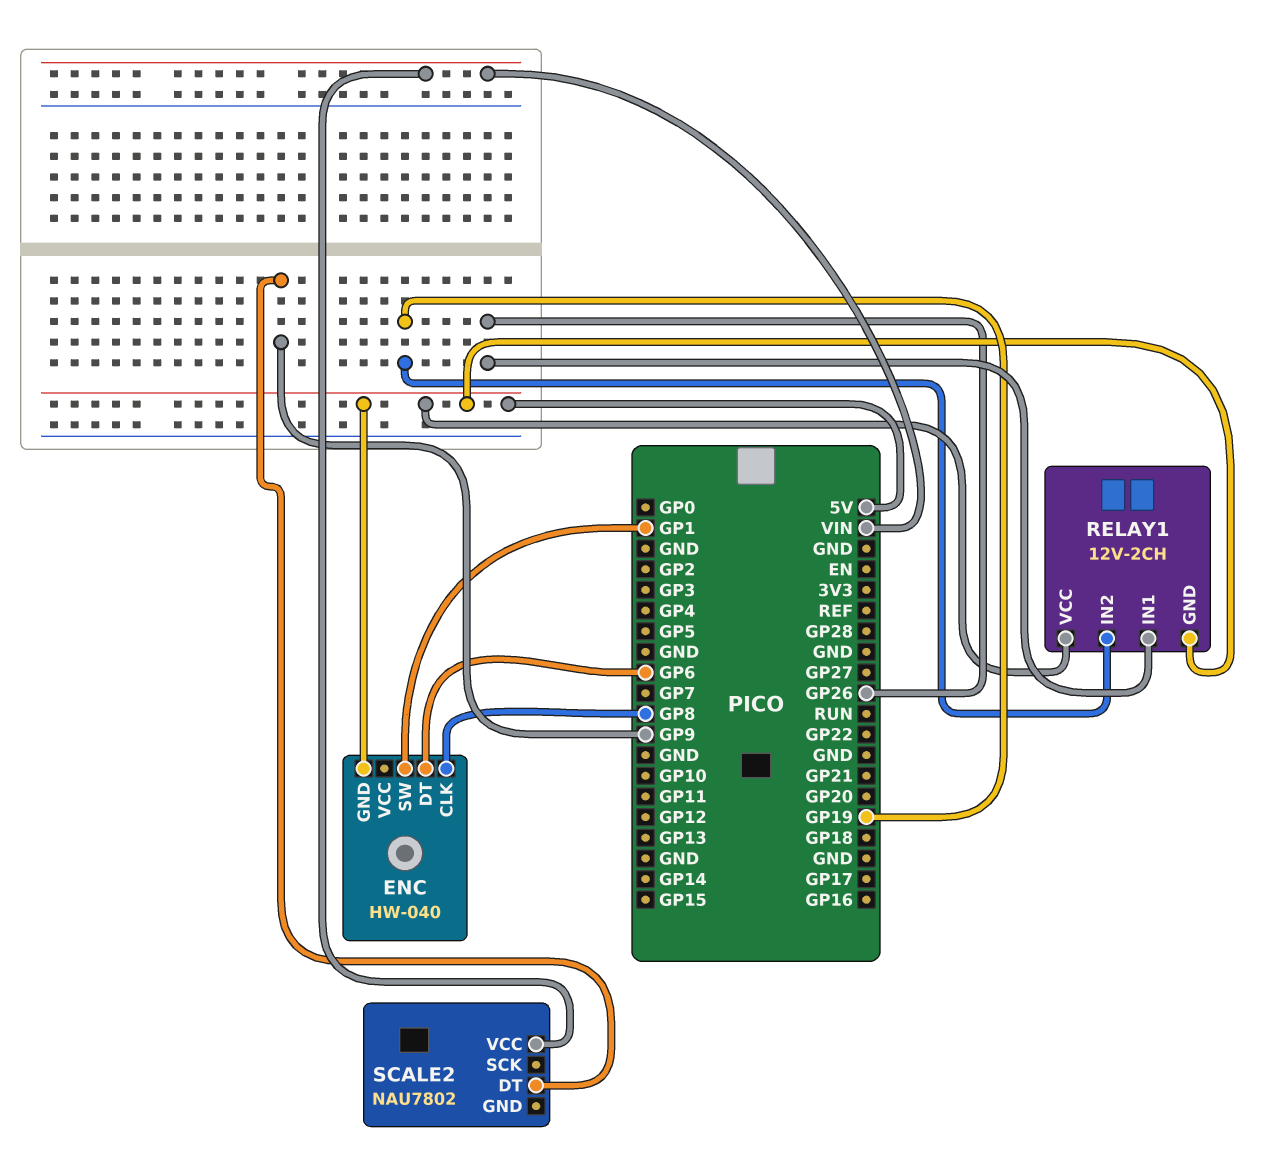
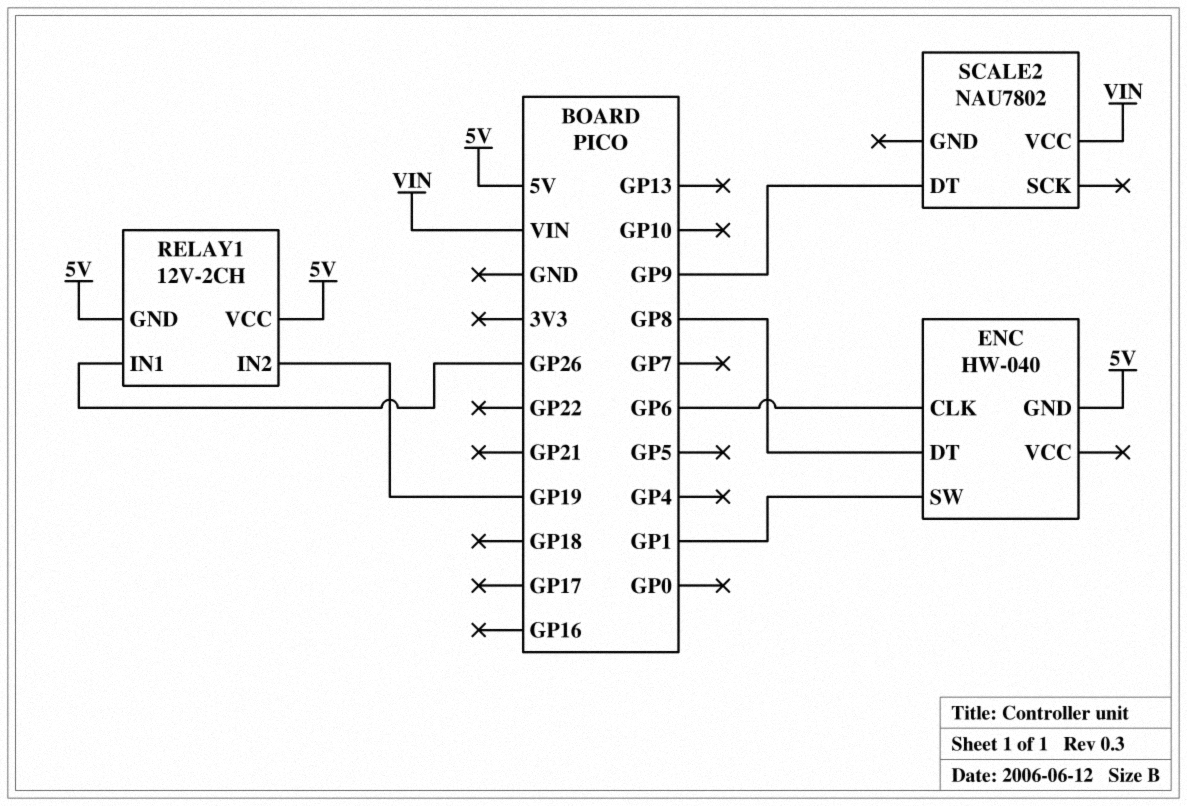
ENC pin CLK: GP8 -> GP6
ENC pin DT: GP6 -> GP8

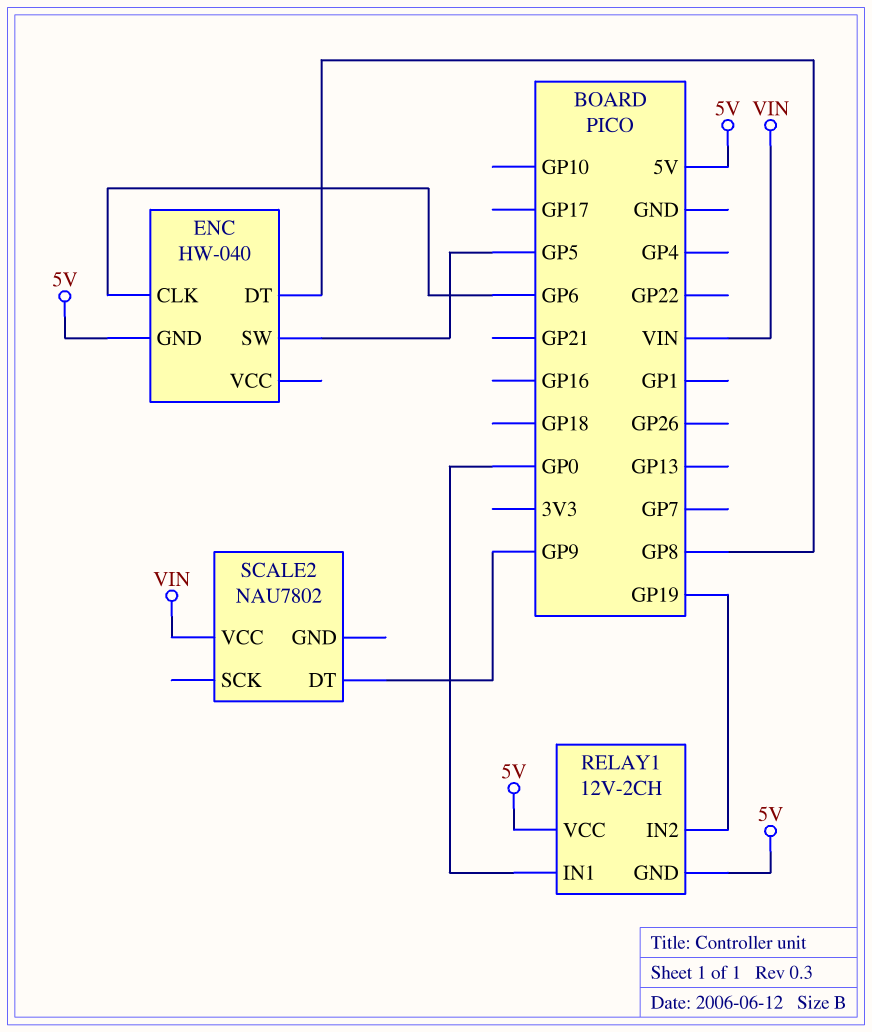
ENC pin SW: GP1 -> GP5
RELAY1 pin IN1: GP26 -> GP0

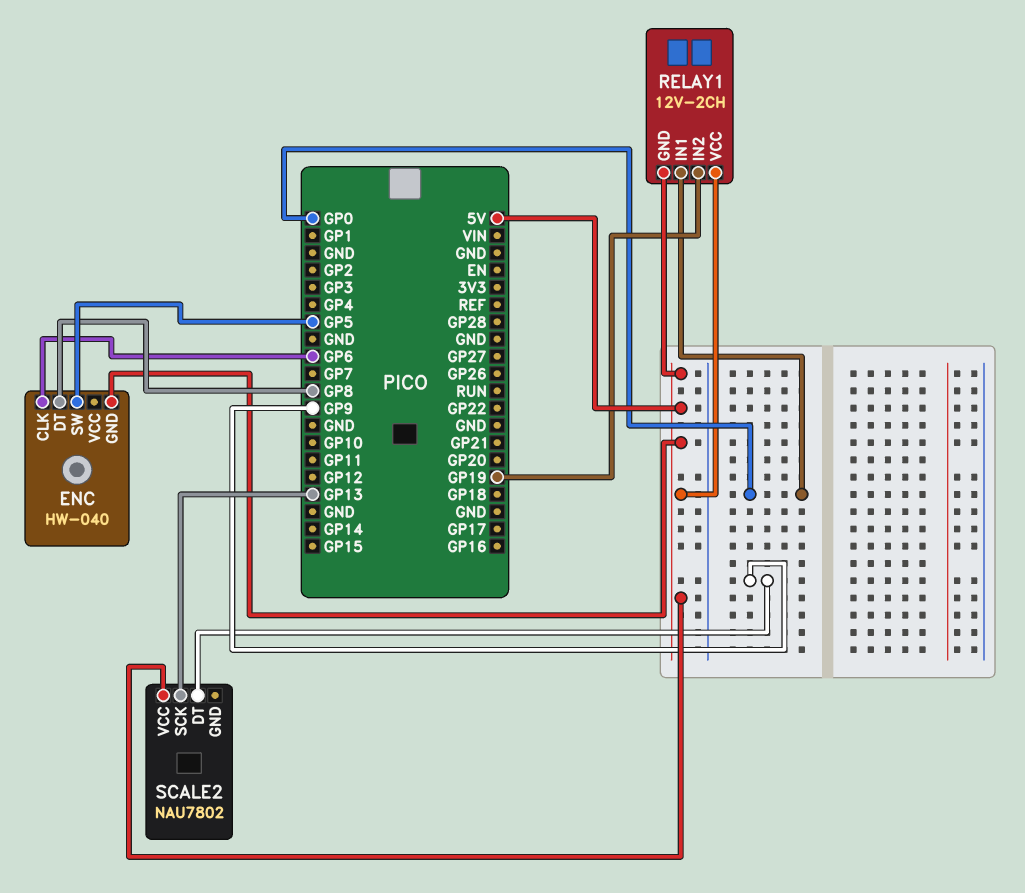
SCALE2 pin SCK: none -> GP13
SCALE2 pin VCC: VIN -> 5V

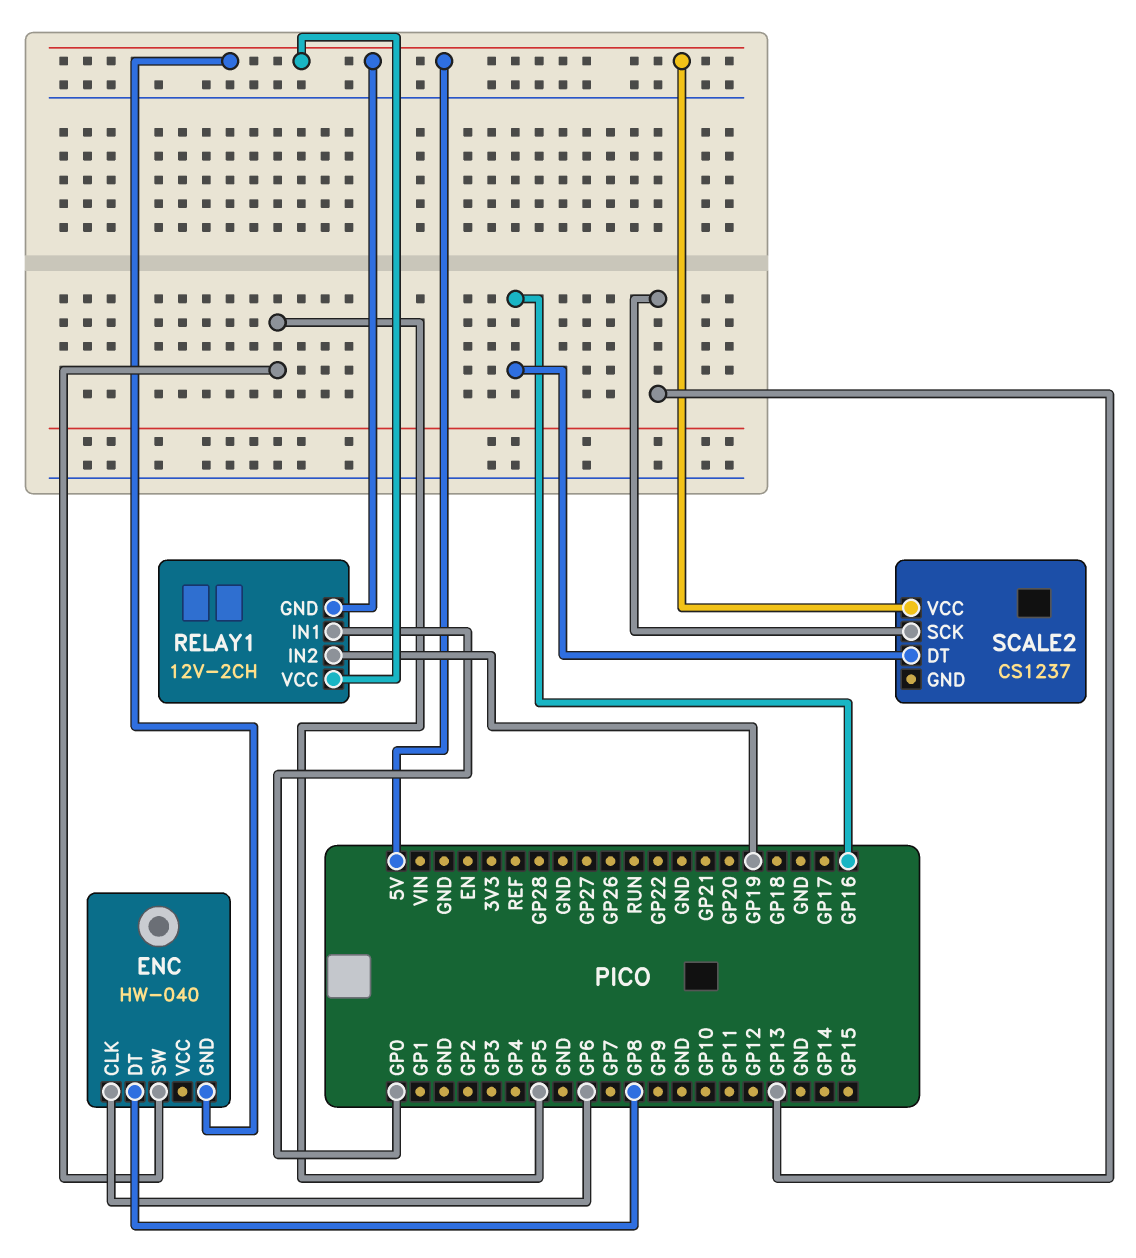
SCALE2: NAU7802 -> CS1237
SCALE2 pin DT: GP9 -> GP16

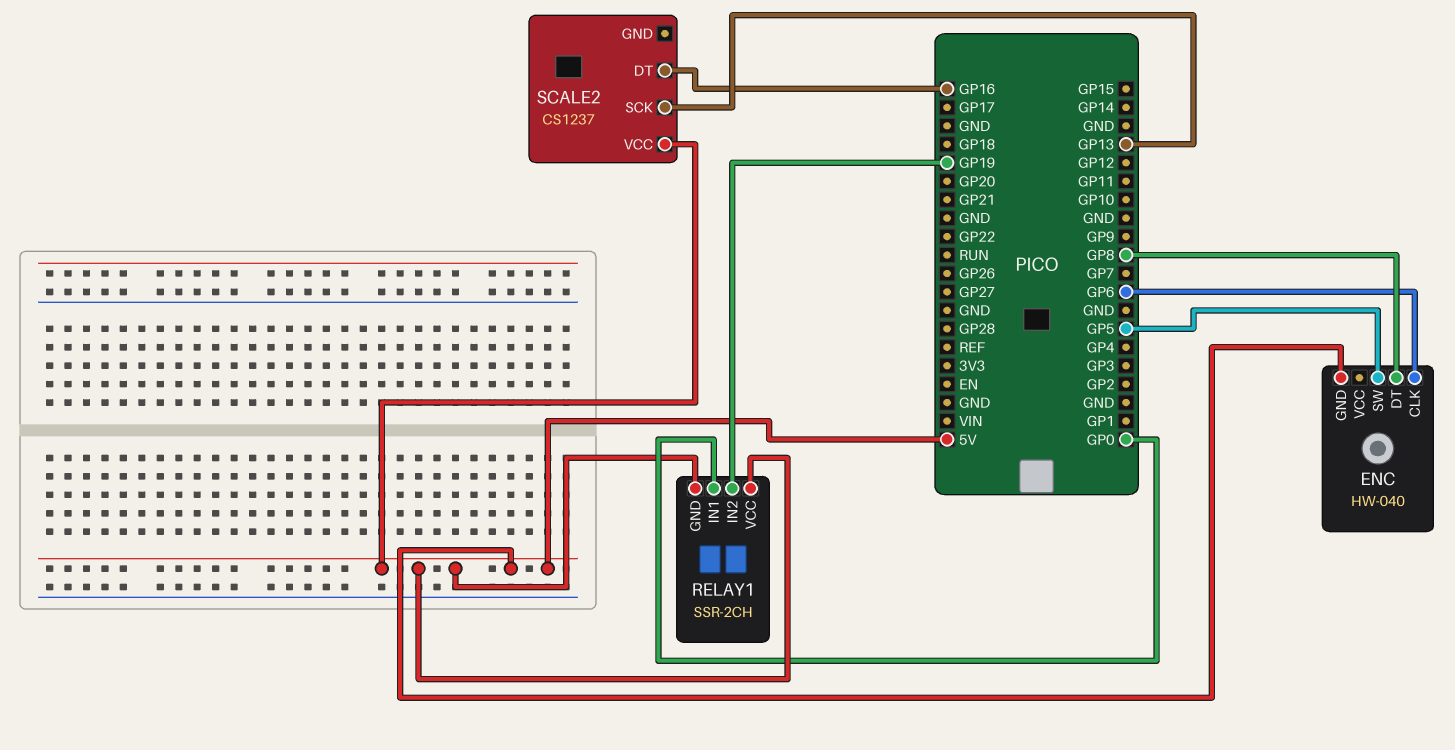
RELAY1: 12V-2CH -> SSR-2CH

